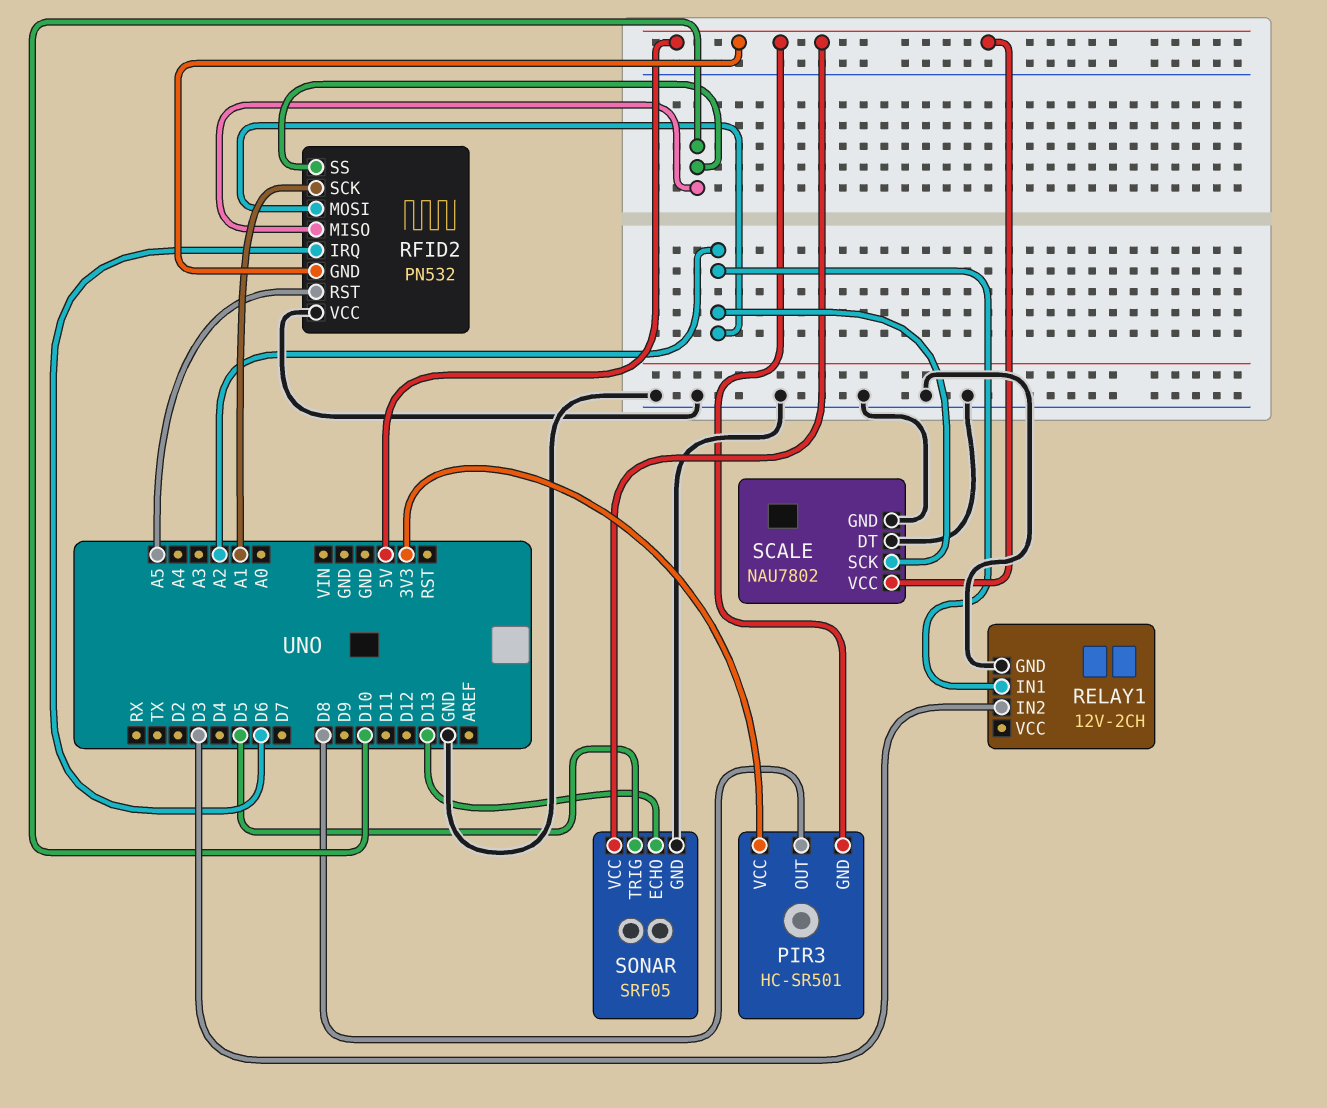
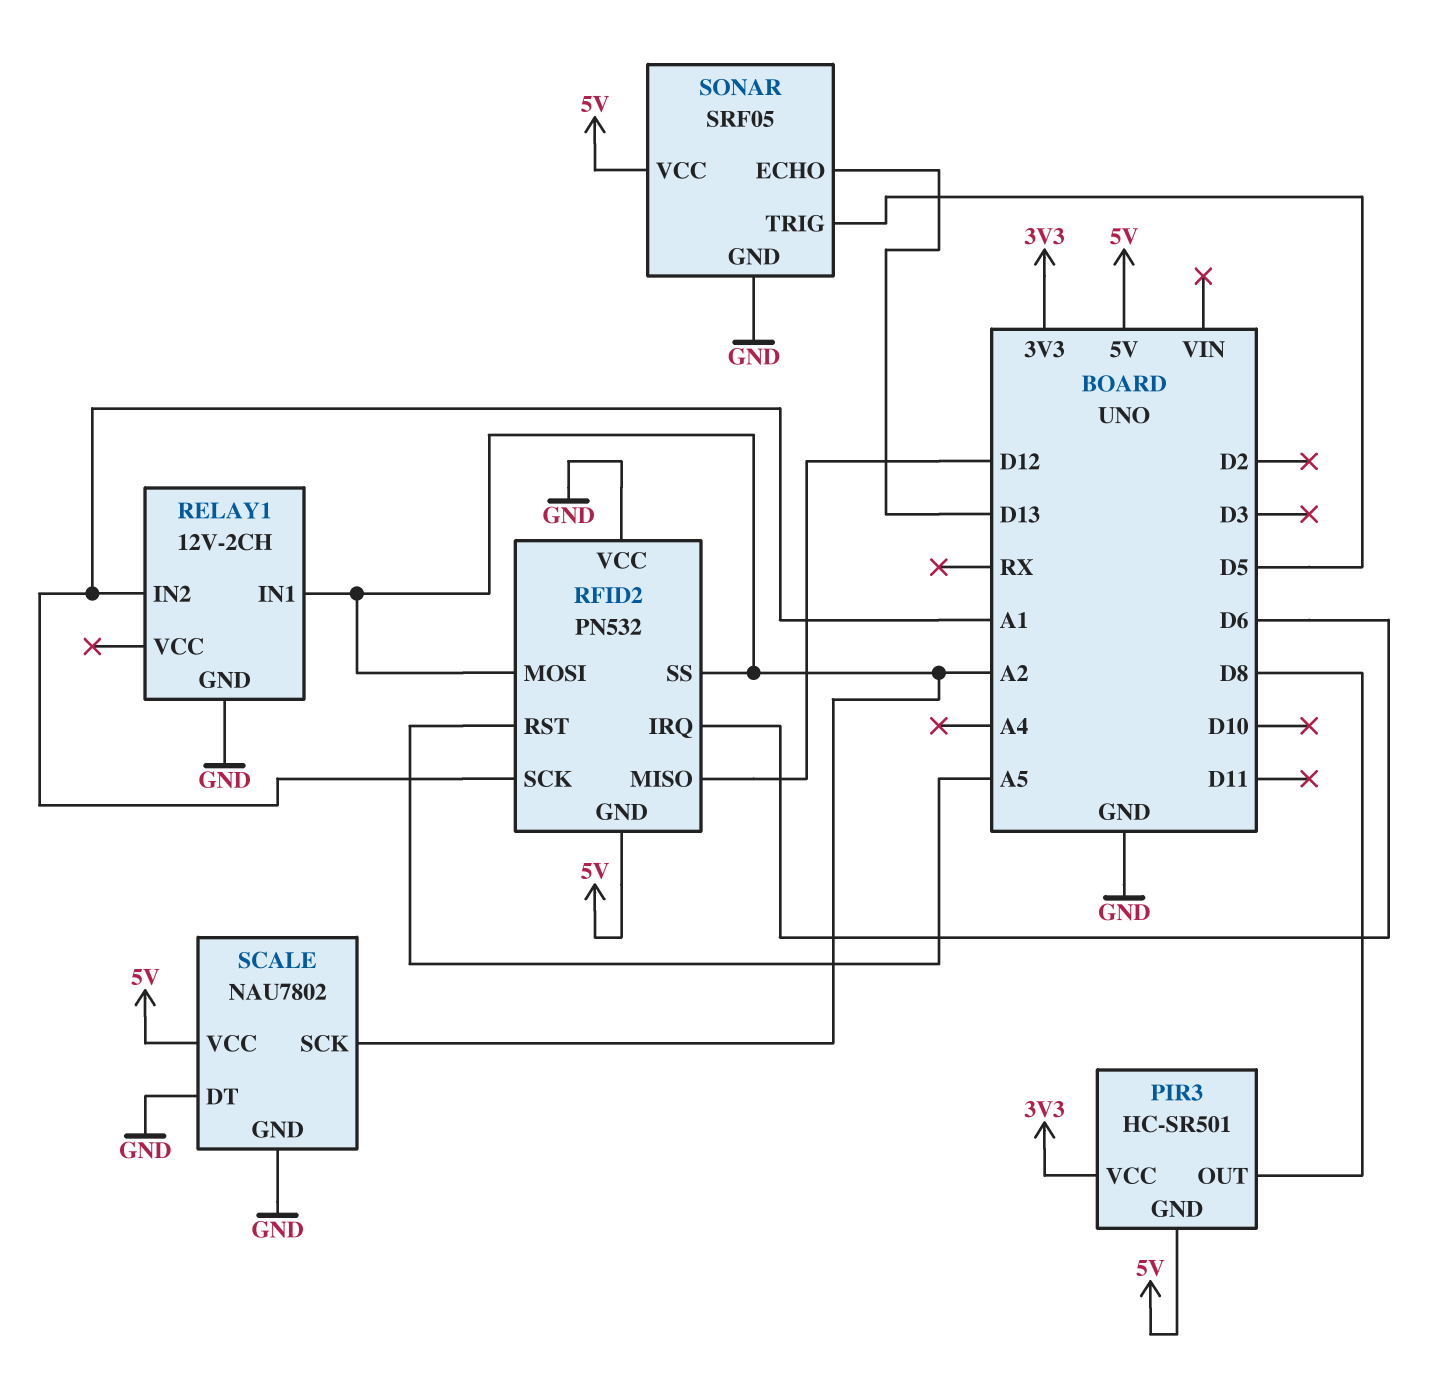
RELAY1 pin IN2: D3 -> A1
RFID2 pin MISO: D10 -> D12
RFID2 pin SS: D10 -> A2

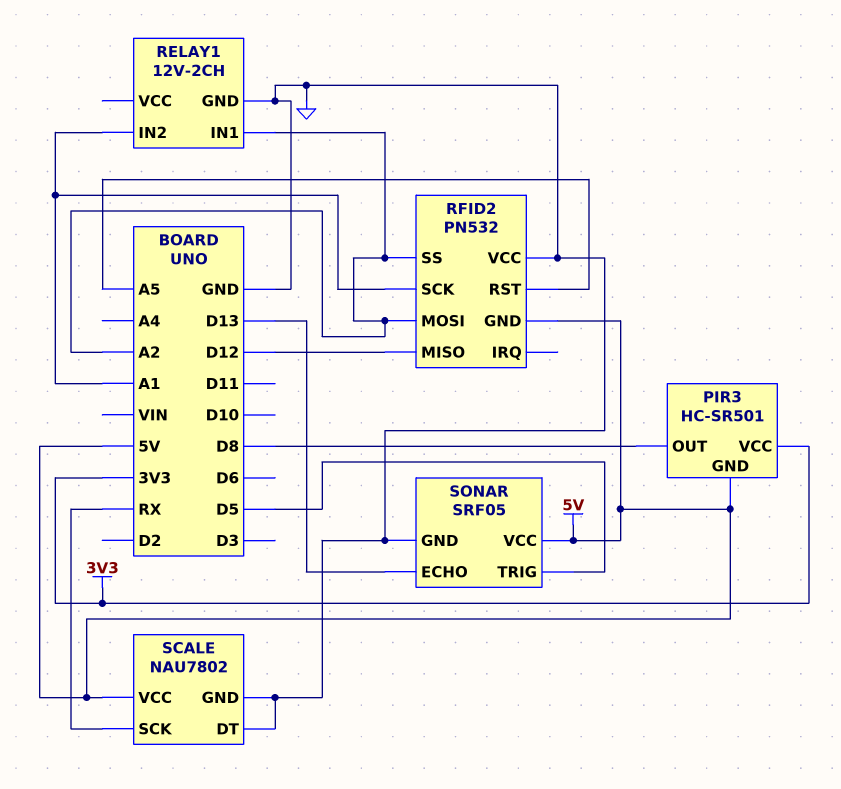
RFID2 pin IRQ: D6 -> none
SCALE pin SCK: A2 -> RX

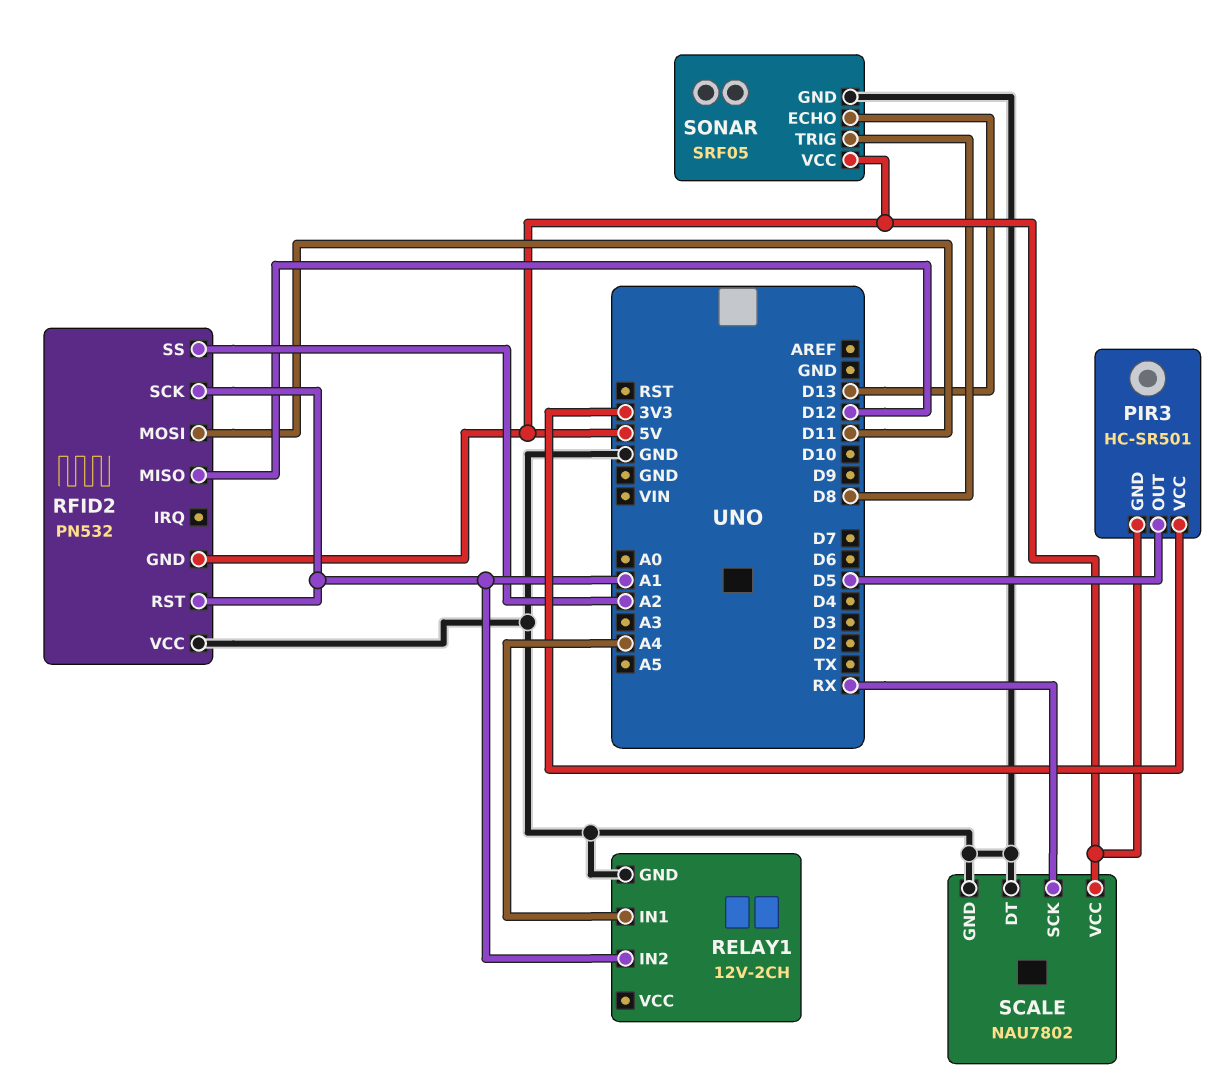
PIR3 pin OUT: D8 -> D5
RELAY1 pin IN1: A2 -> A4
RFID2 pin MOSI: A2 -> D11
RFID2 pin RST: A5 -> A1
SONAR pin TRIG: D5 -> D8

